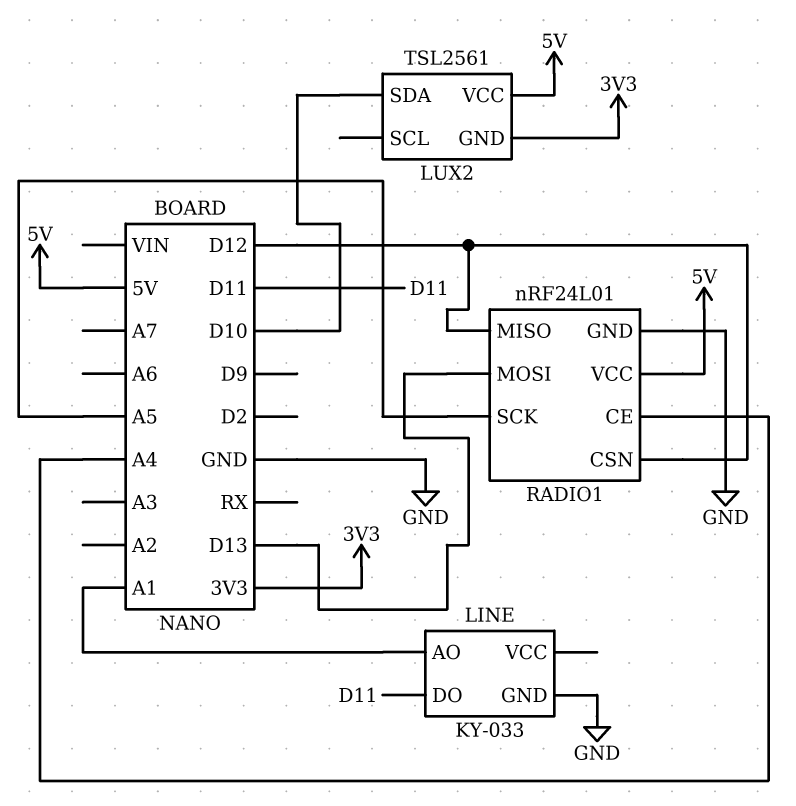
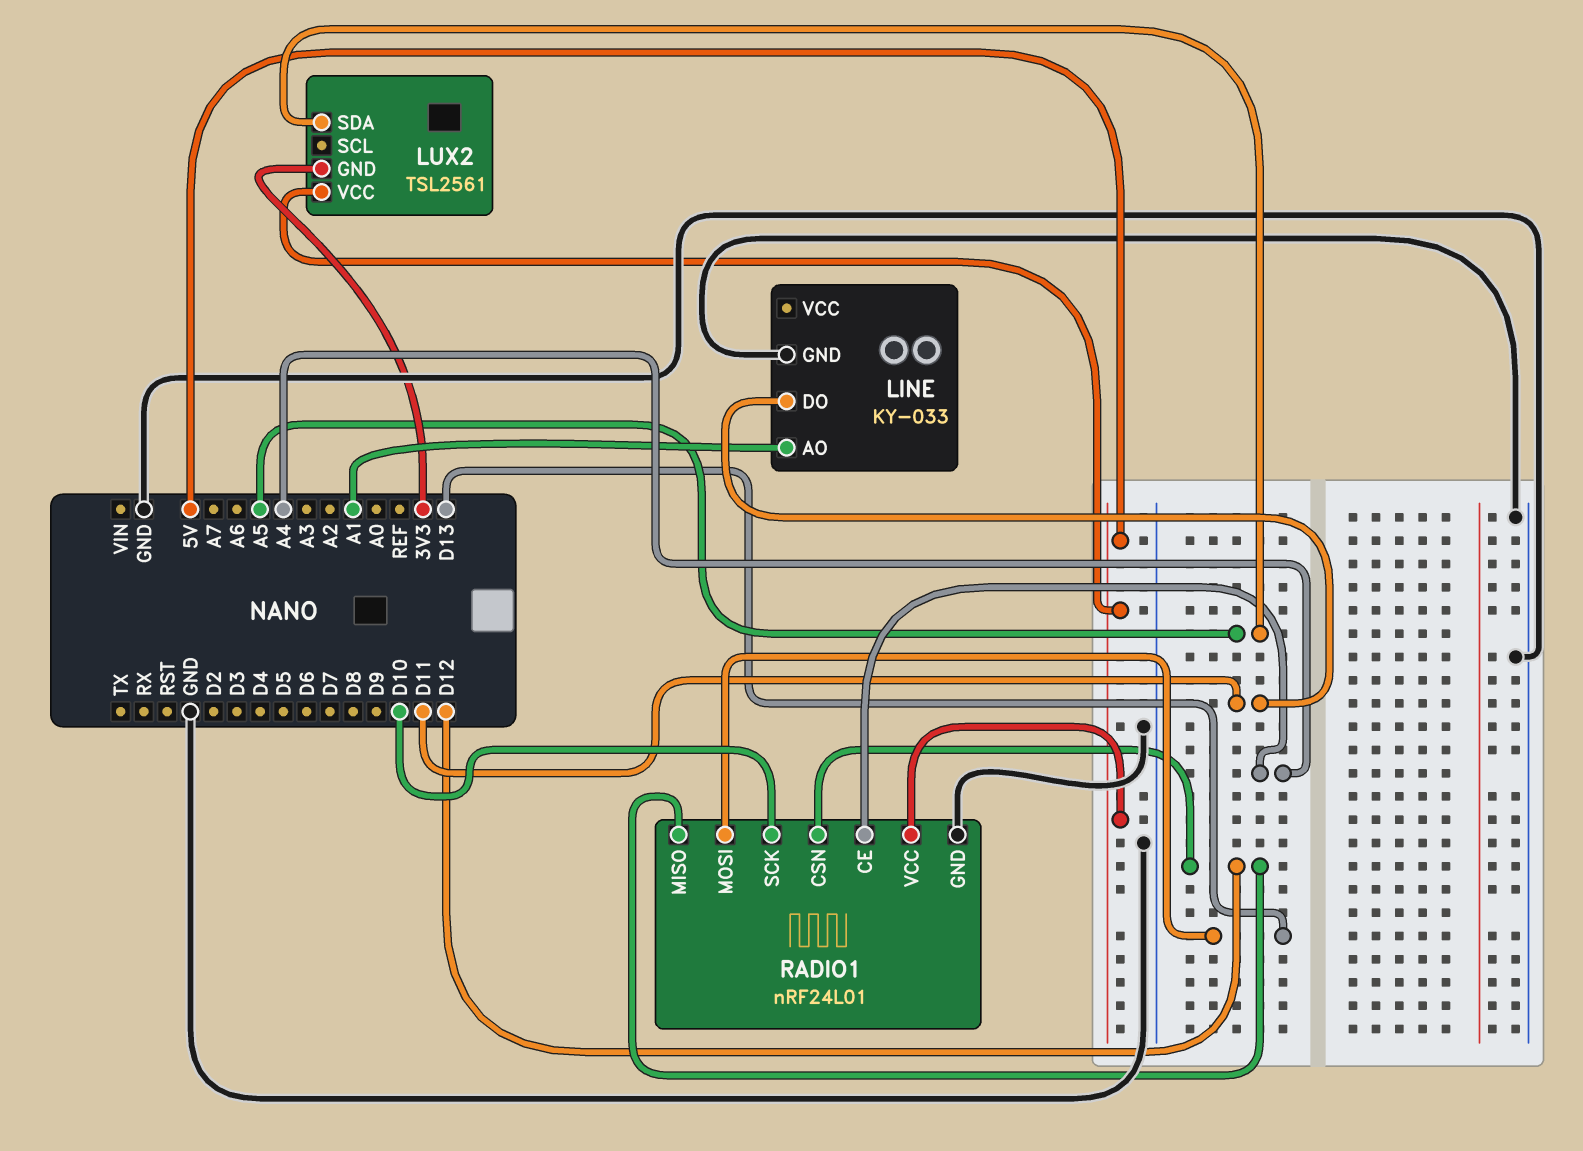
LUX2 pin SDA: D10 -> A5
RADIO1 pin SCK: A5 -> D10

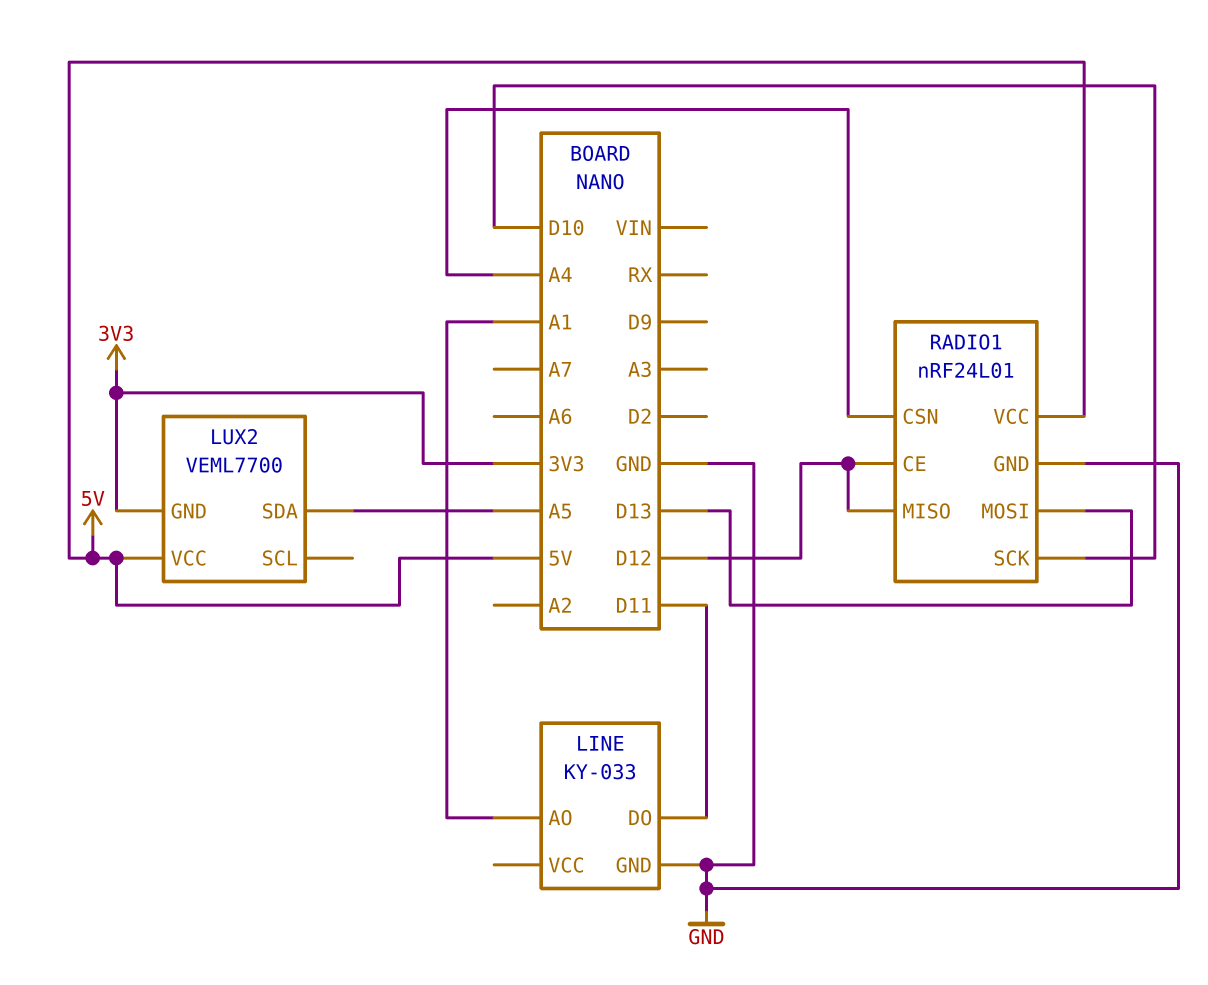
LUX2: TSL2561 -> VEML7700
RADIO1 pin CE: A4 -> D12
RADIO1 pin CSN: D12 -> A4

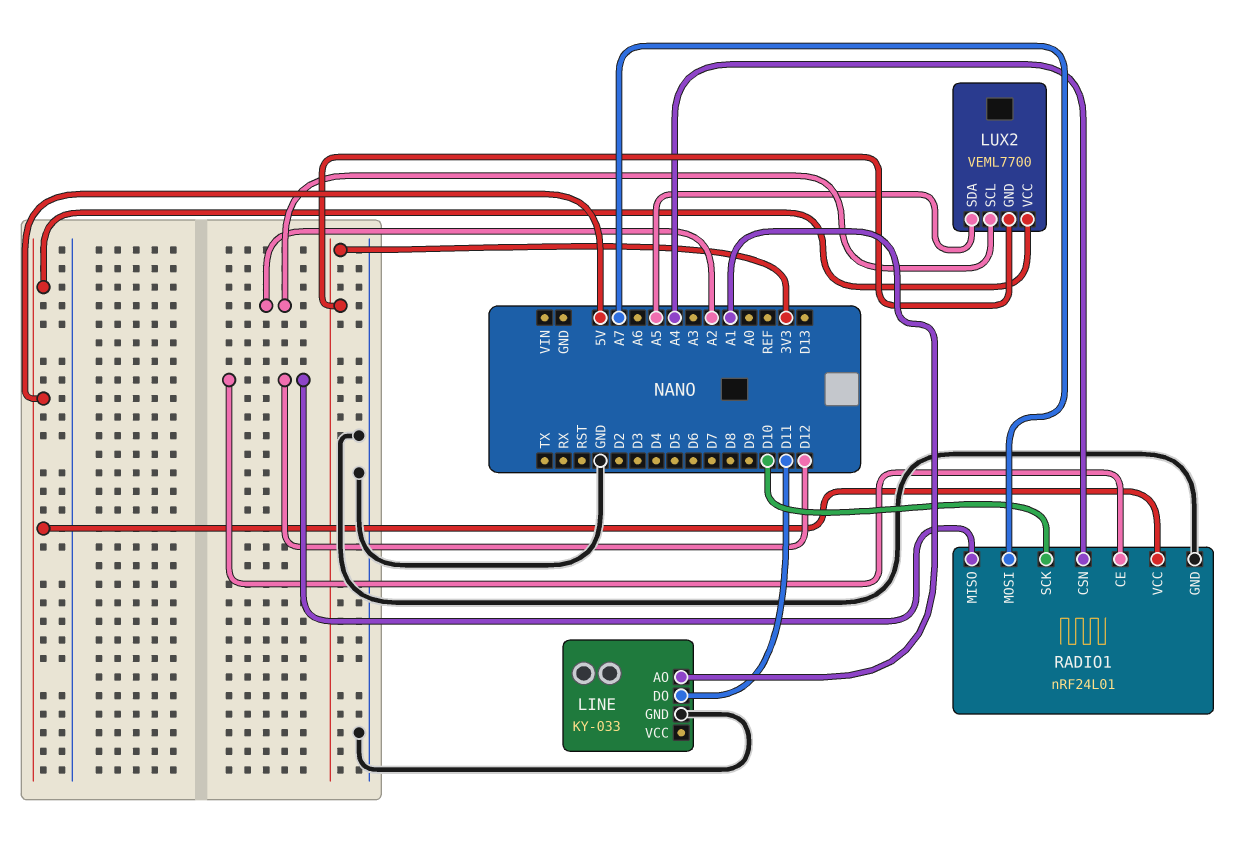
LUX2 pin SCL: none -> A2
RADIO1 pin MOSI: D13 -> A7

